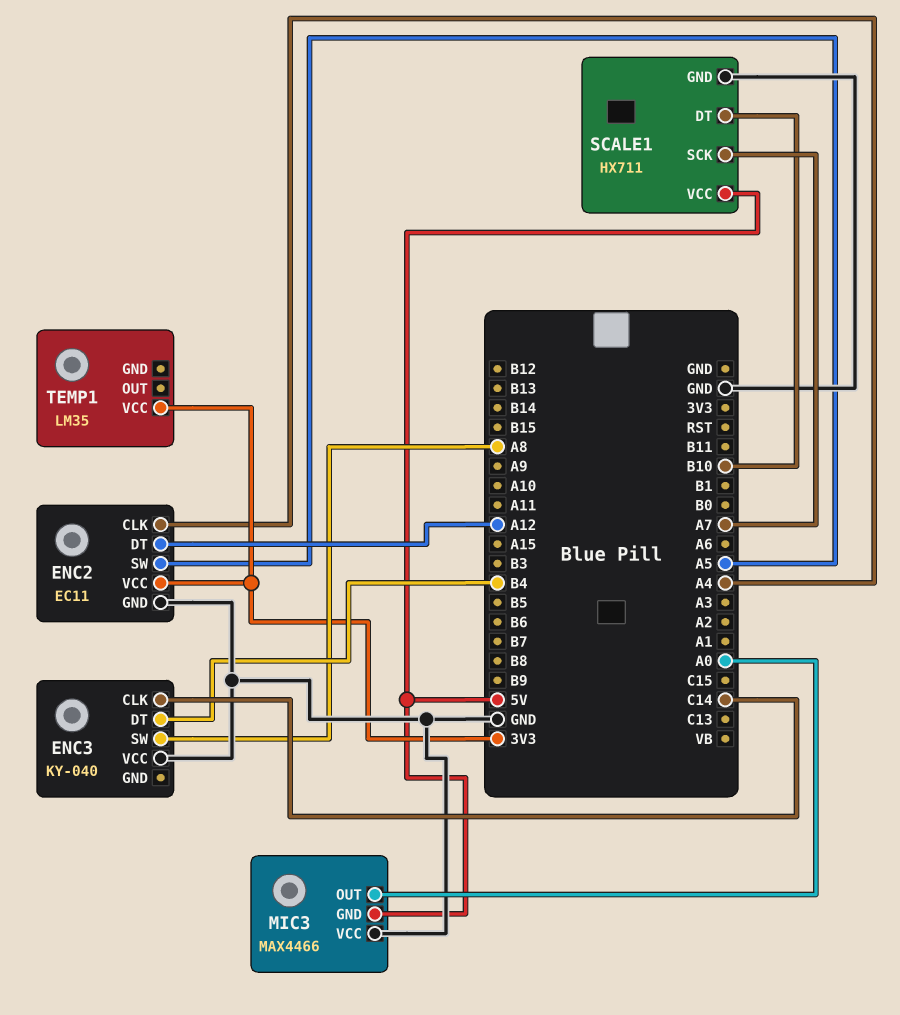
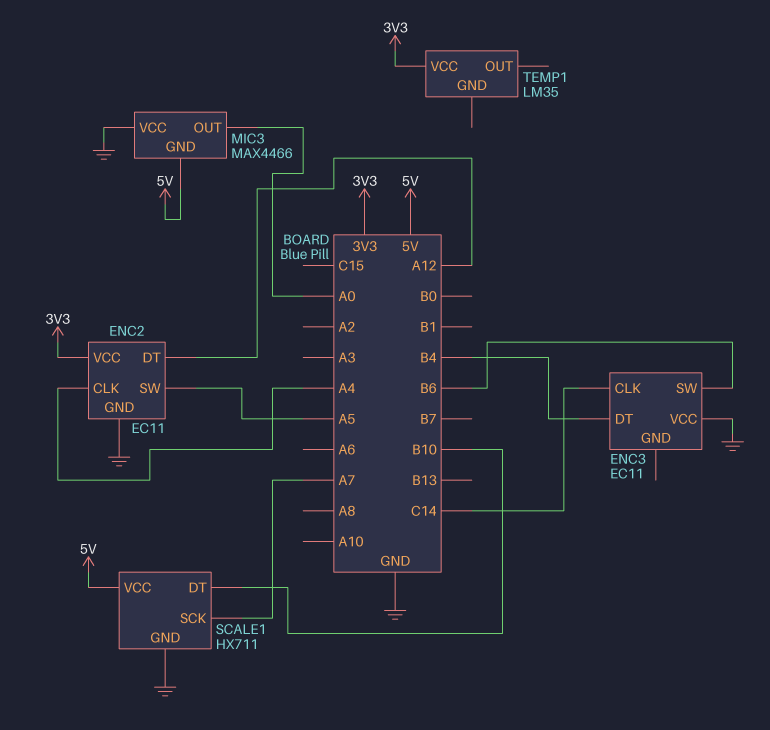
ENC3: KY-040 -> EC11
ENC3 pin SW: A8 -> B6

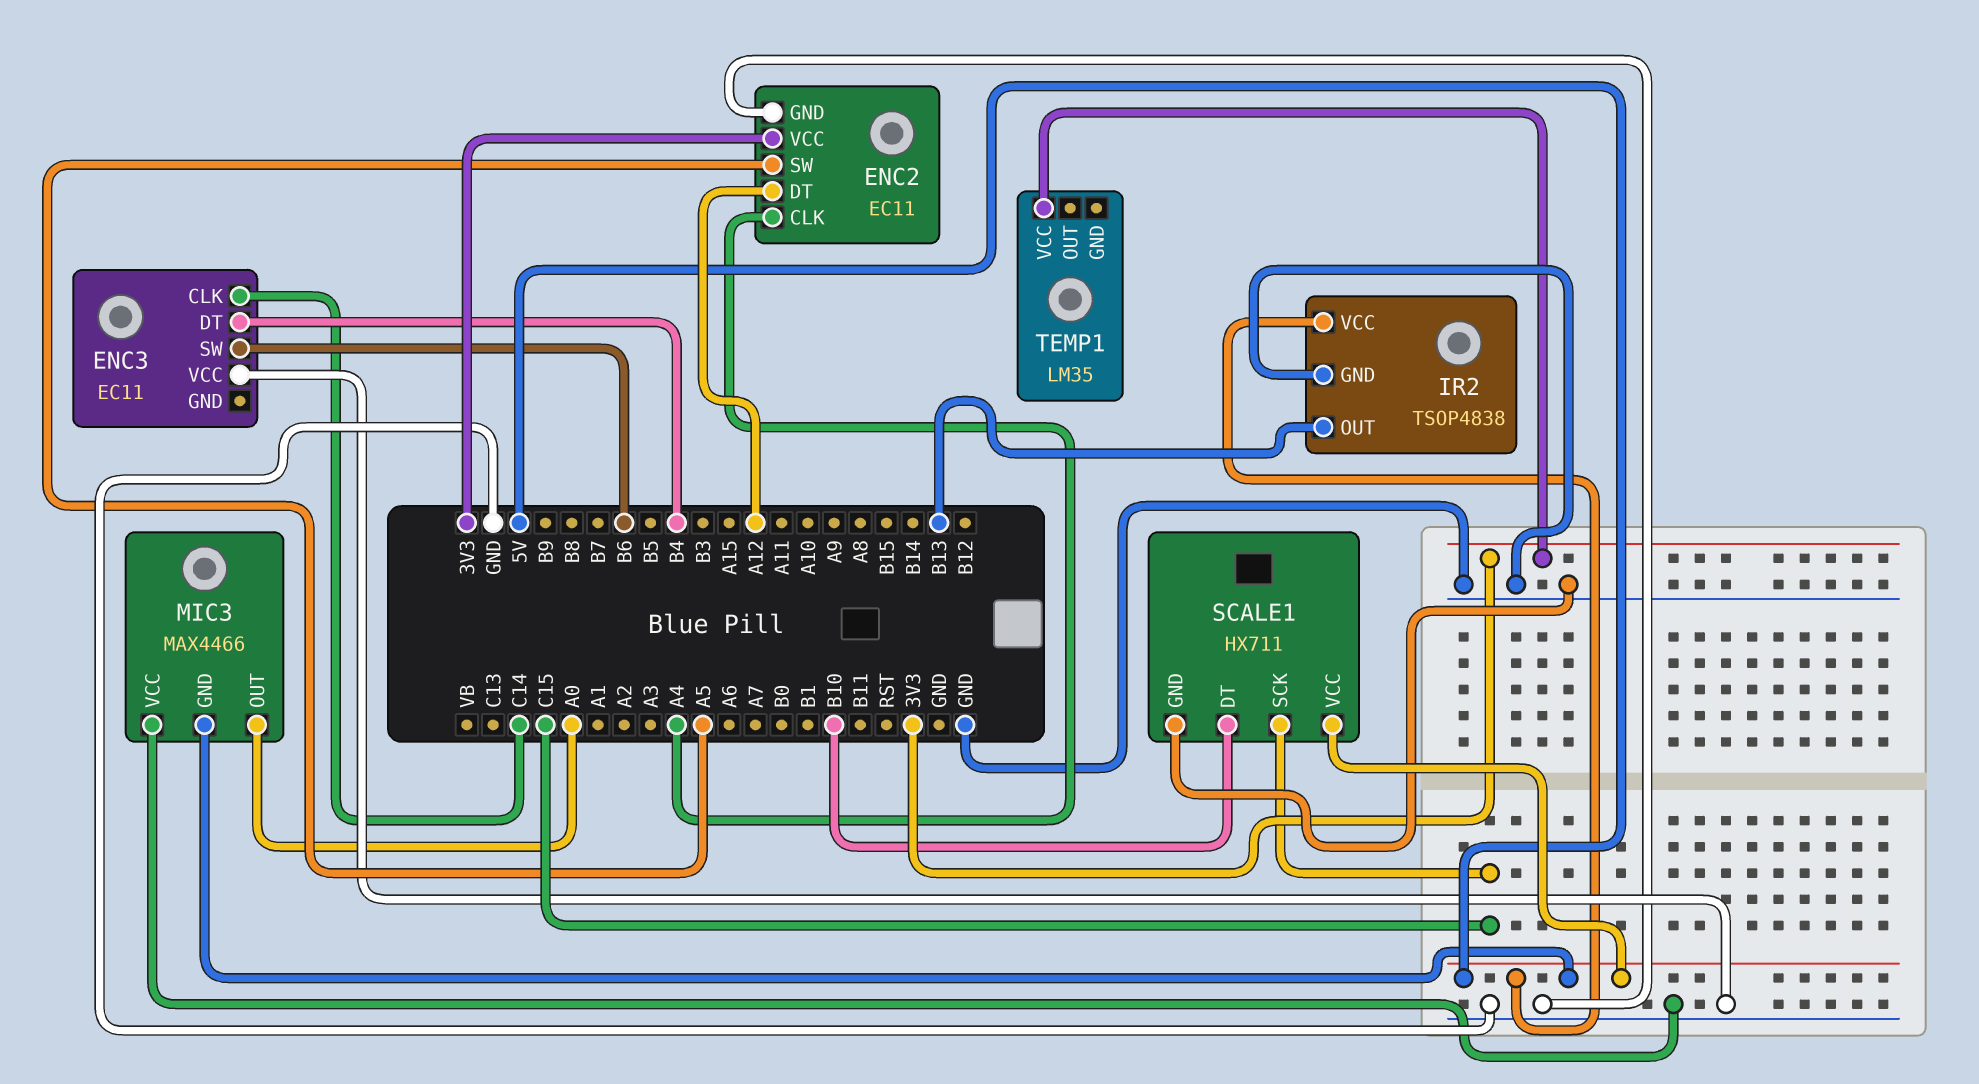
IR2: none -> TSOP4838
IR2 pin GND: none -> GND
IR2 pin OUT: none -> B13
IR2 pin VCC: none -> 5V
SCALE1 pin SCK: A7 -> C15

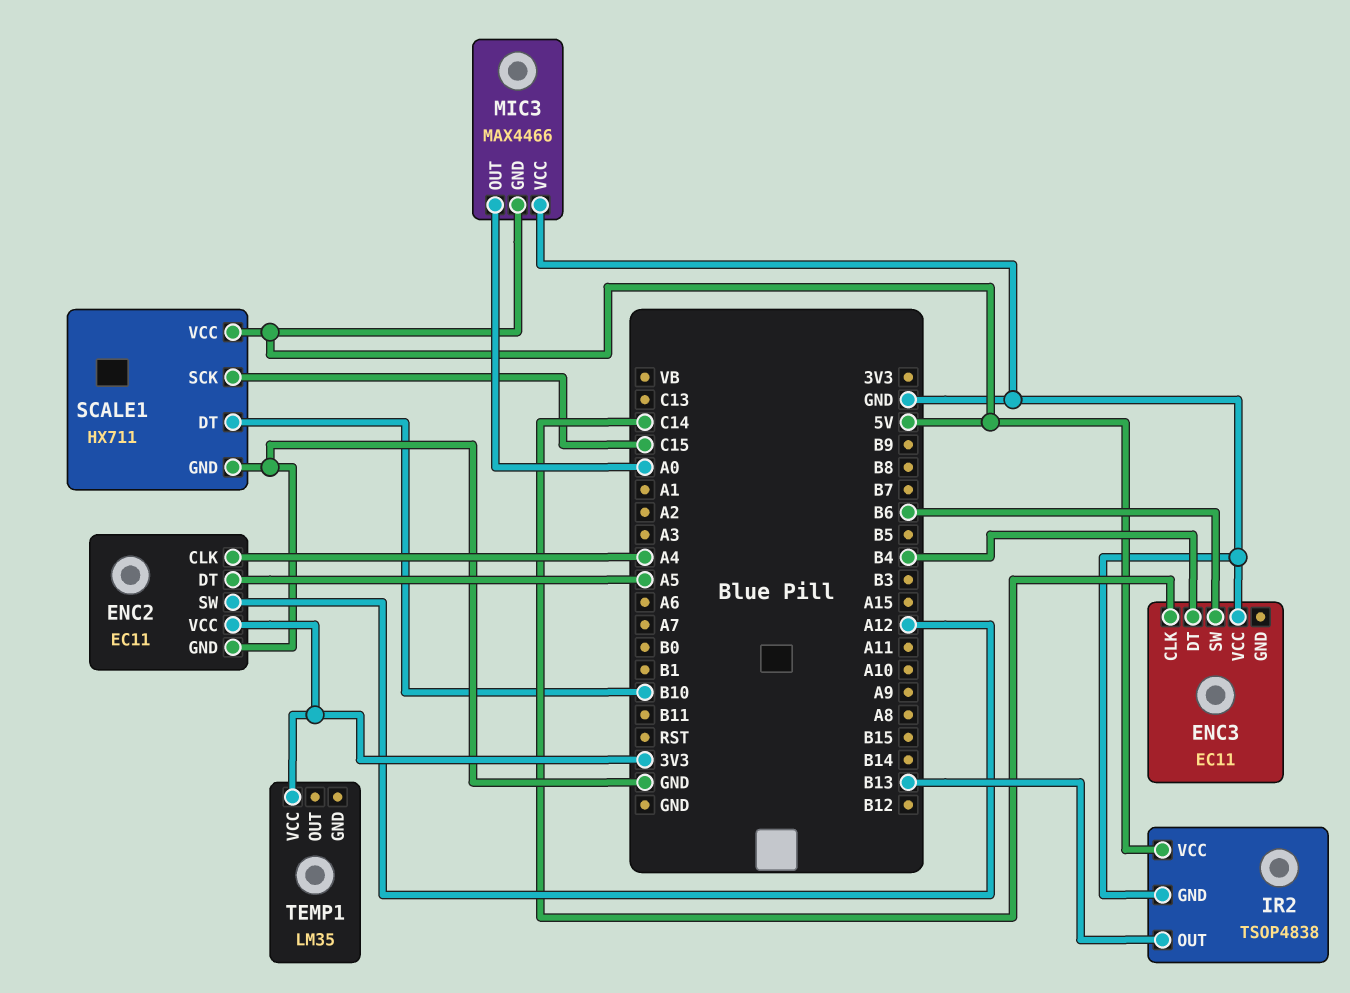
ENC2 pin DT: A12 -> A5
ENC2 pin SW: A5 -> A12

